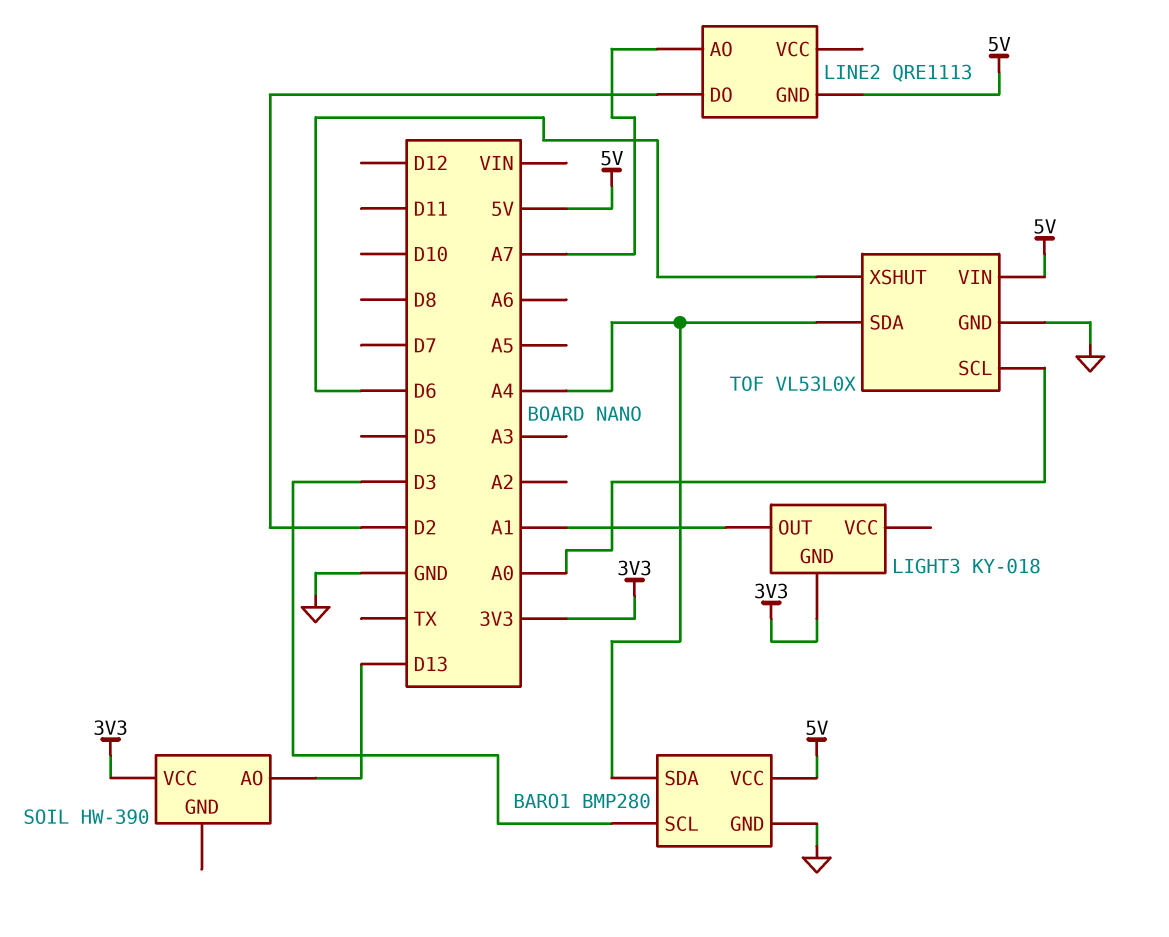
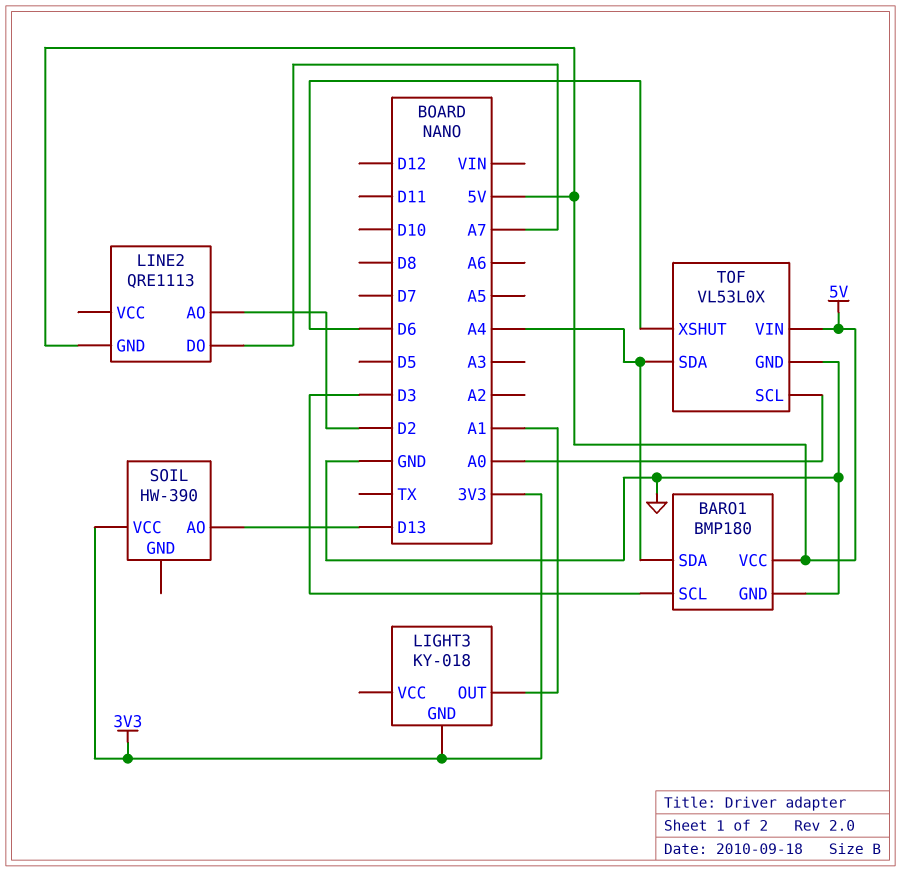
BARO1: BMP280 -> BMP180
LINE2 pin AO: A7 -> D2
LINE2 pin DO: D2 -> A7

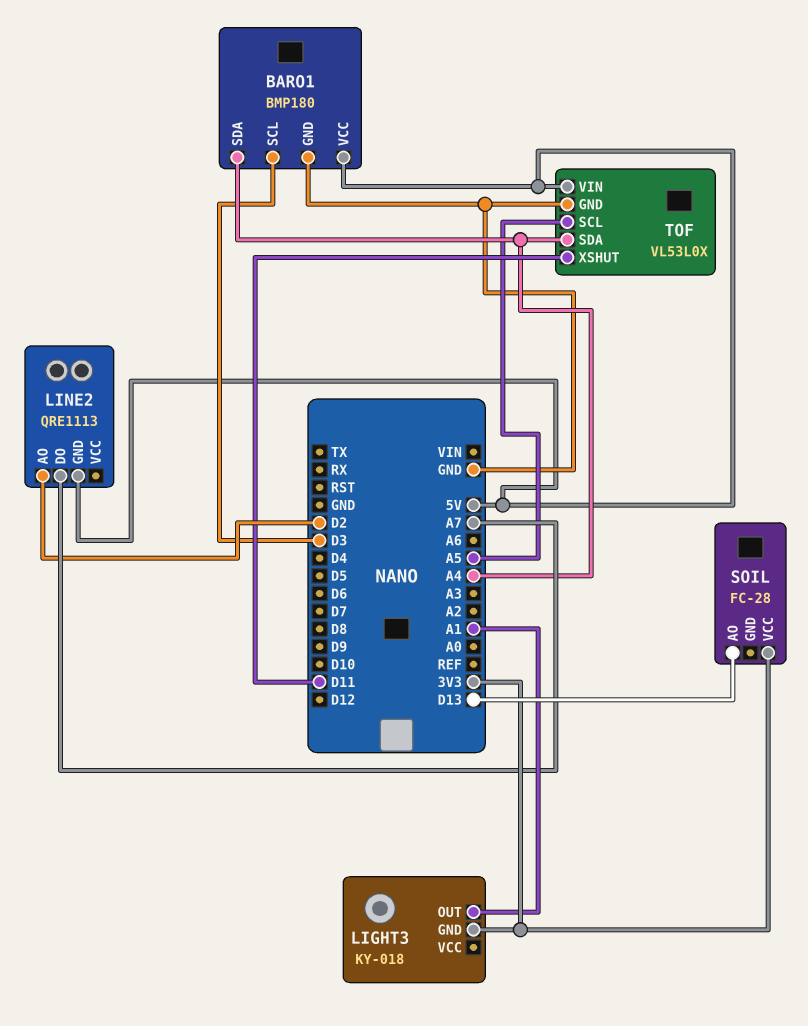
SOIL: HW-390 -> FC-28
TOF pin SCL: A0 -> A5
TOF pin XSHUT: D6 -> D11

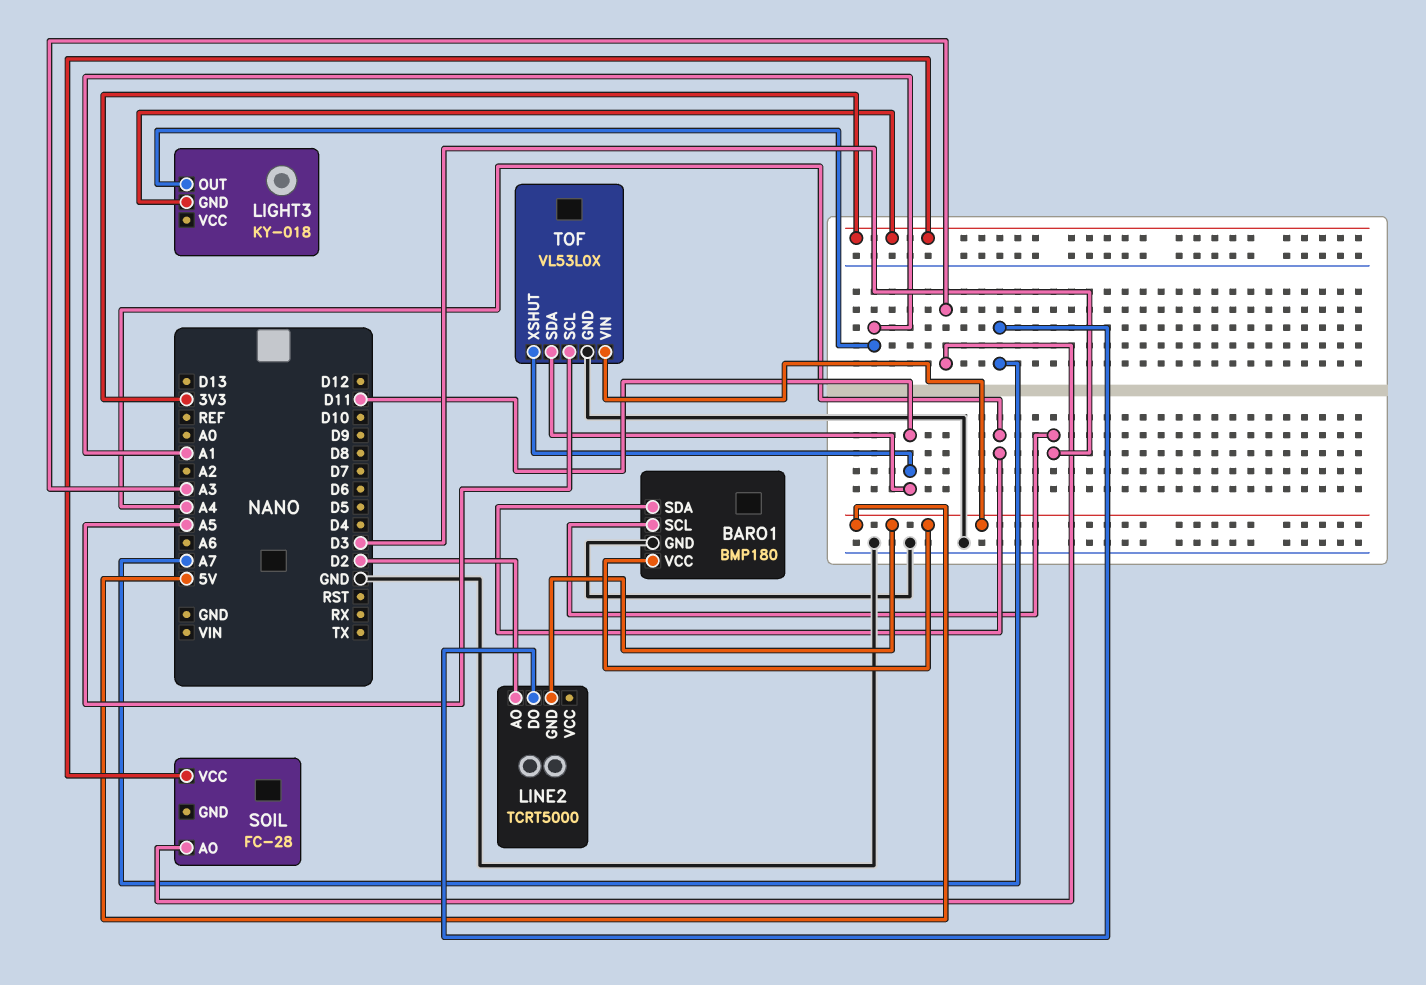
LINE2: QRE1113 -> TCRT5000
SOIL pin AO: D13 -> A3
TOF pin SDA: A4 -> D11

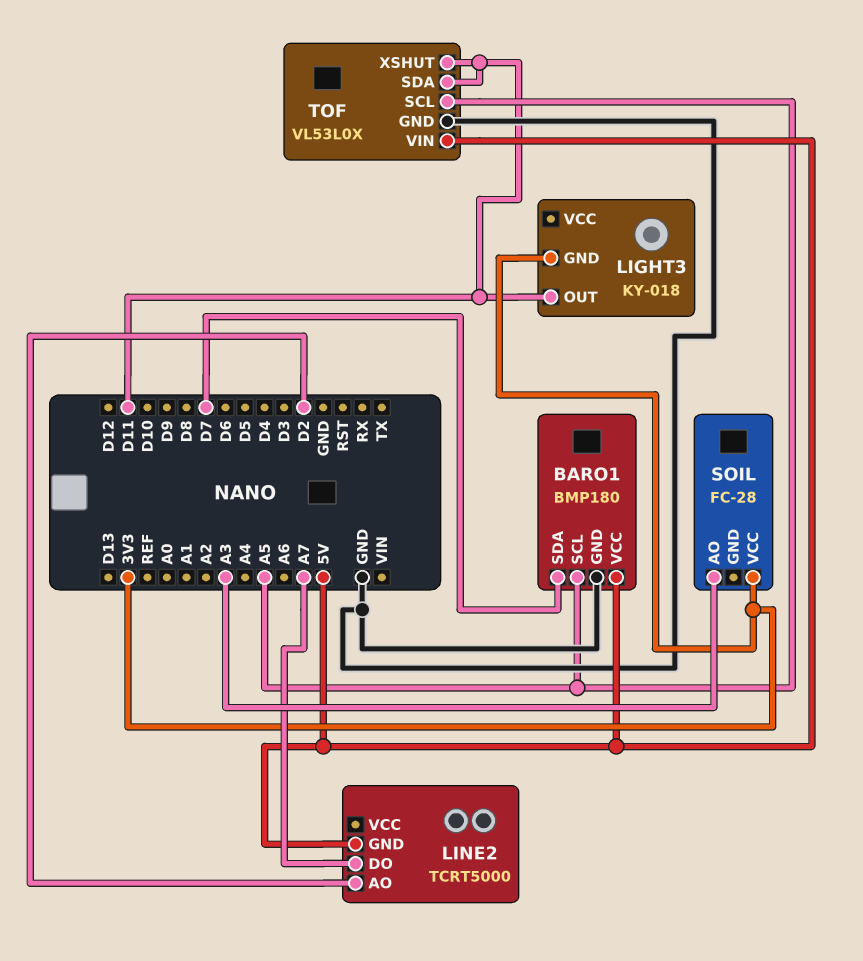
BARO1 pin SCL: D3 -> A5
BARO1 pin SDA: A4 -> D7
LIGHT3 pin OUT: A1 -> D11

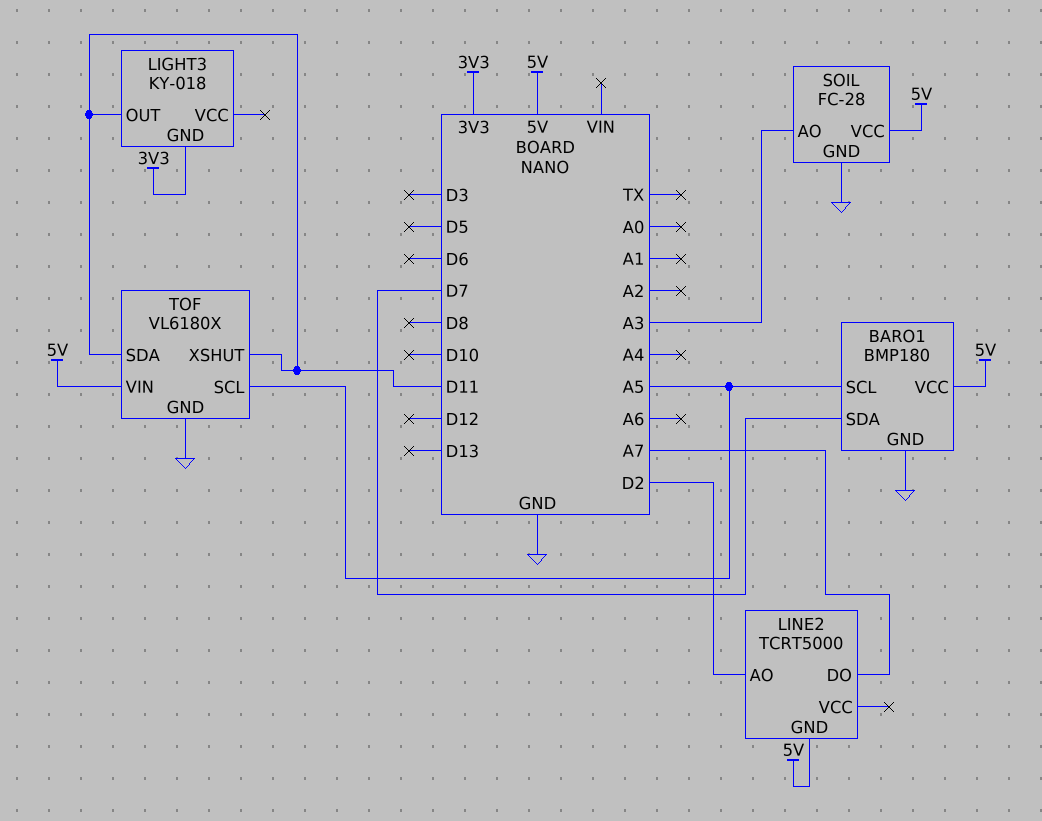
SOIL pin GND: none -> GND
SOIL pin VCC: 3V3 -> 5V
TOF: VL53L0X -> VL6180X

